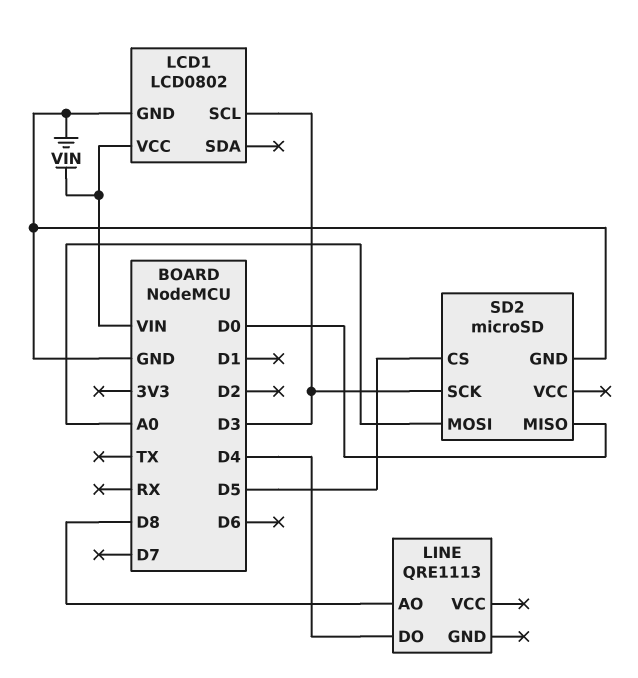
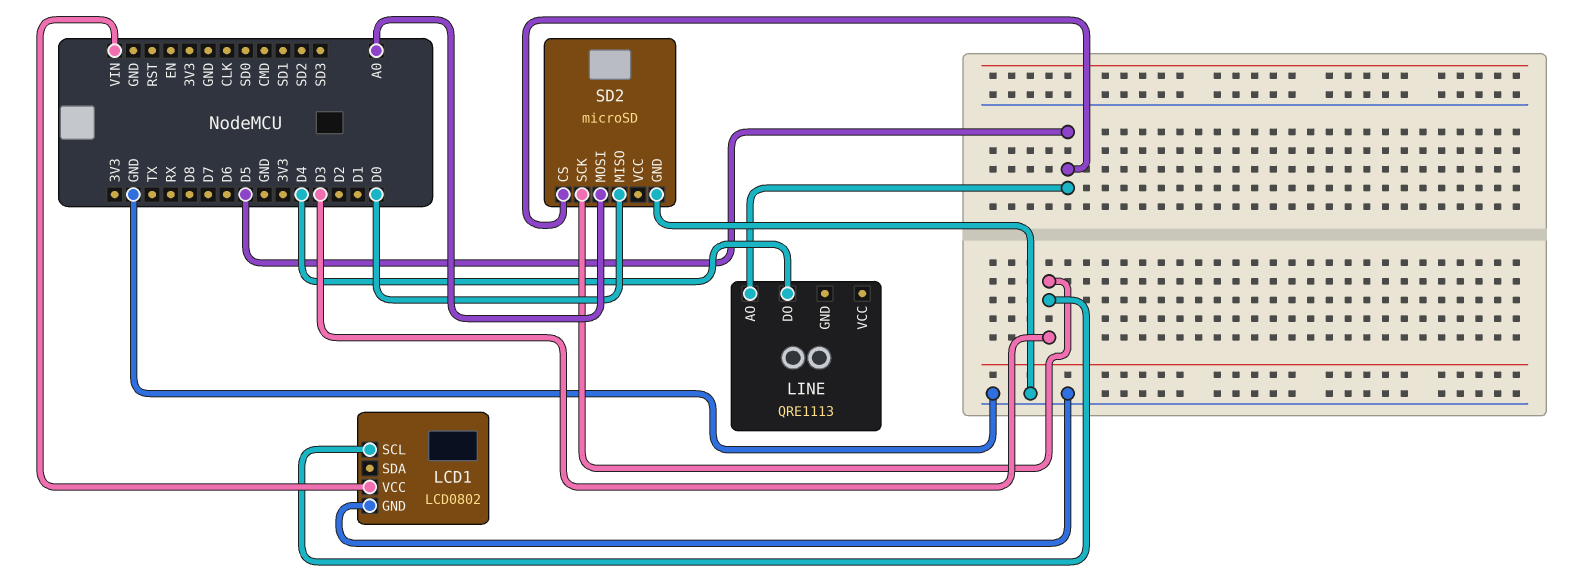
LINE pin AO: D8 -> D5

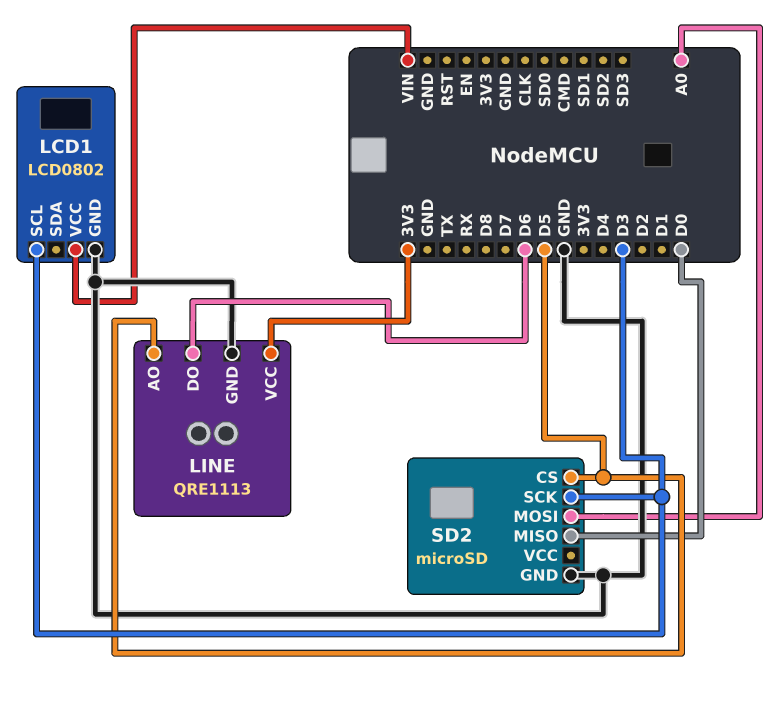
LINE pin DO: D4 -> D6
LINE pin GND: none -> GND
LINE pin VCC: none -> 3V3

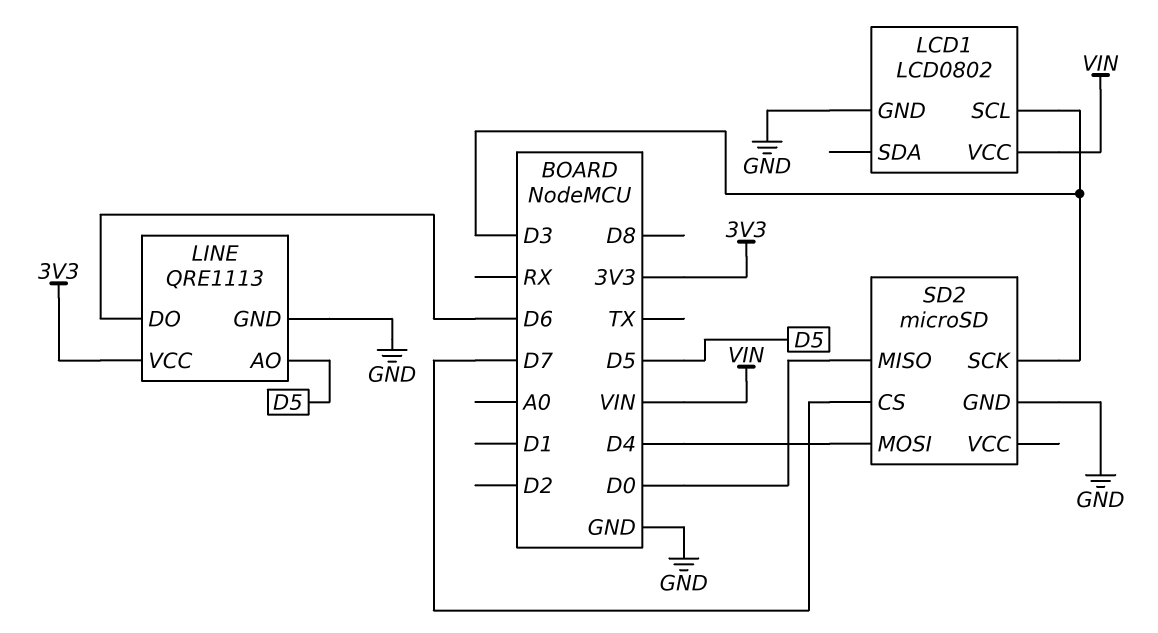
SD2 pin CS: D5 -> D7
SD2 pin MOSI: A0 -> D4

